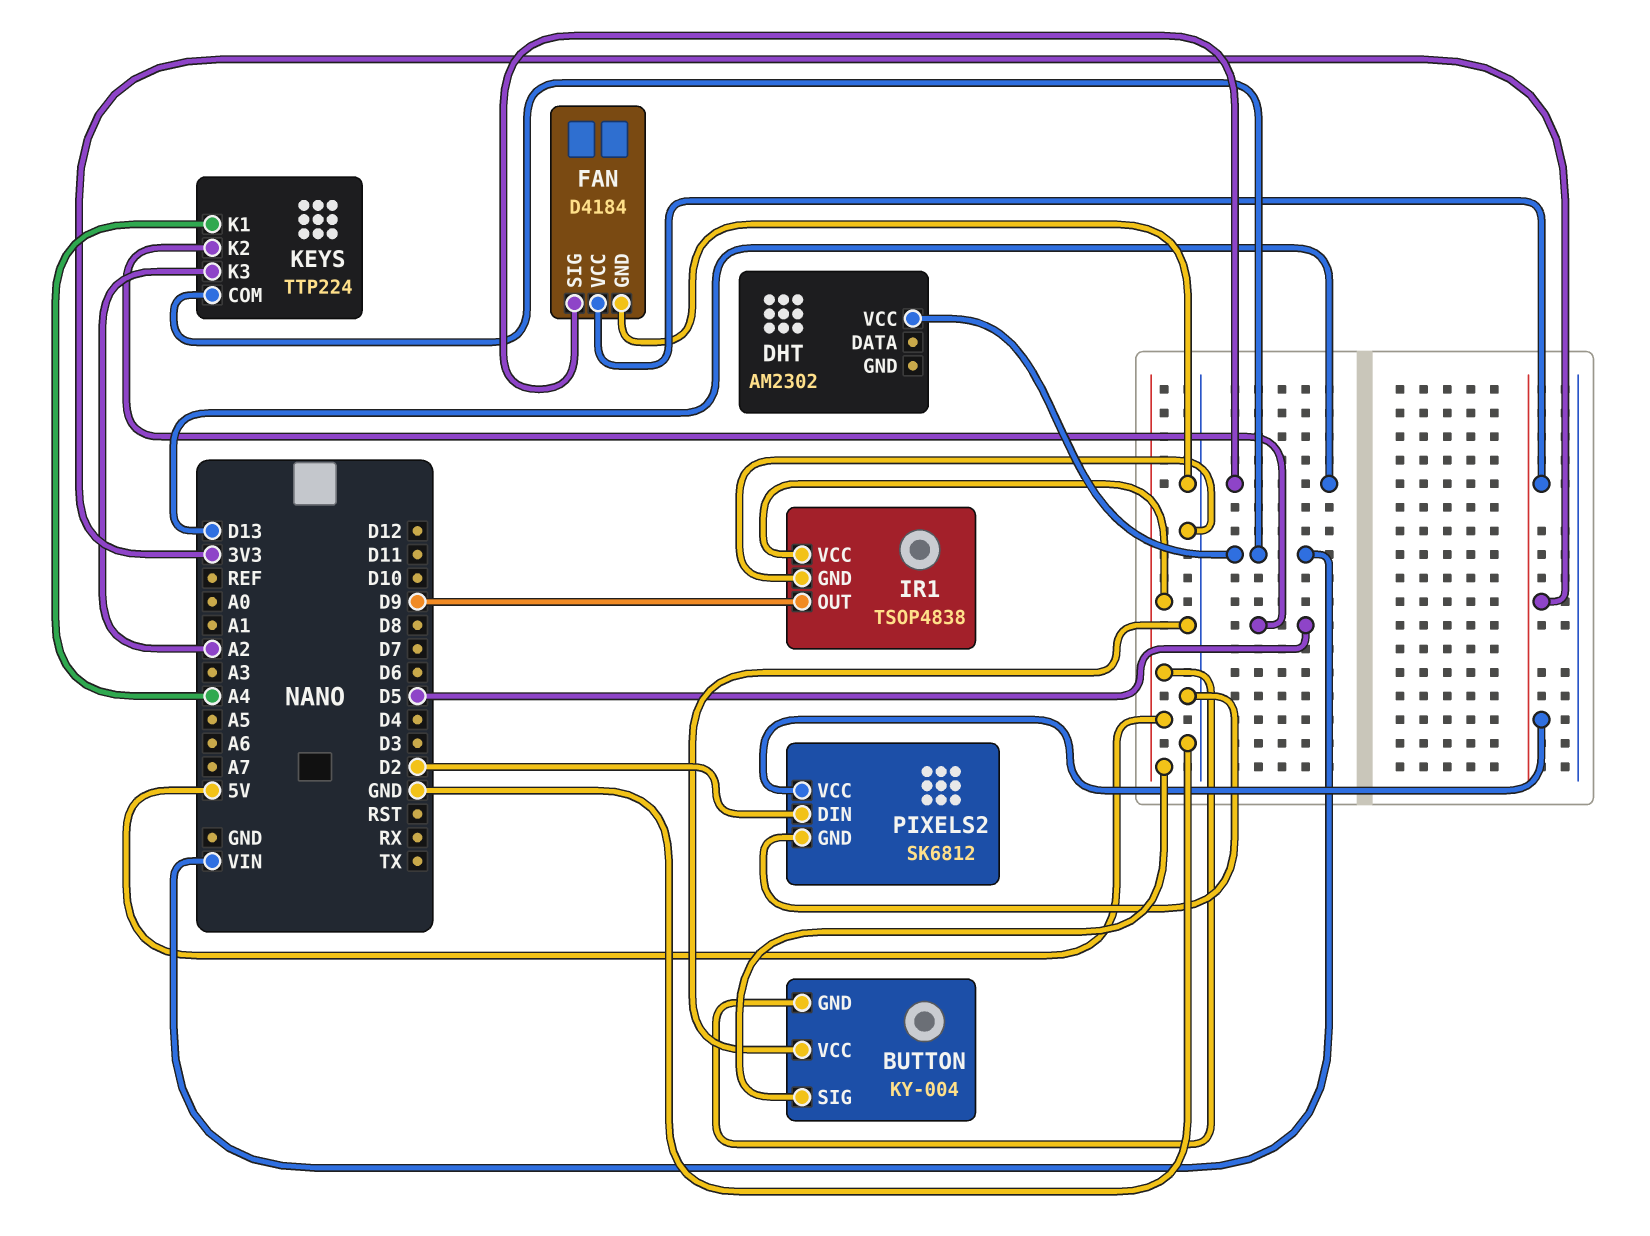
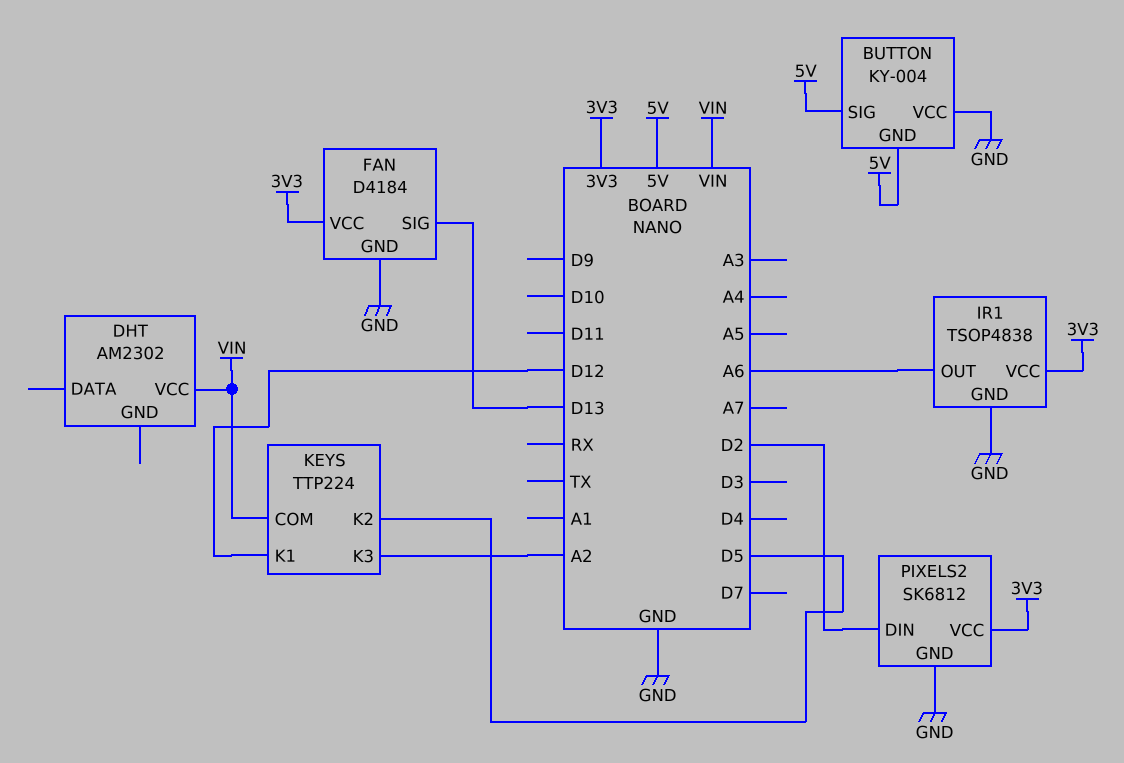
IR1 pin OUT: D9 -> A6
IR1 pin VCC: 5V -> 3V3
KEYS pin K1: A4 -> D12

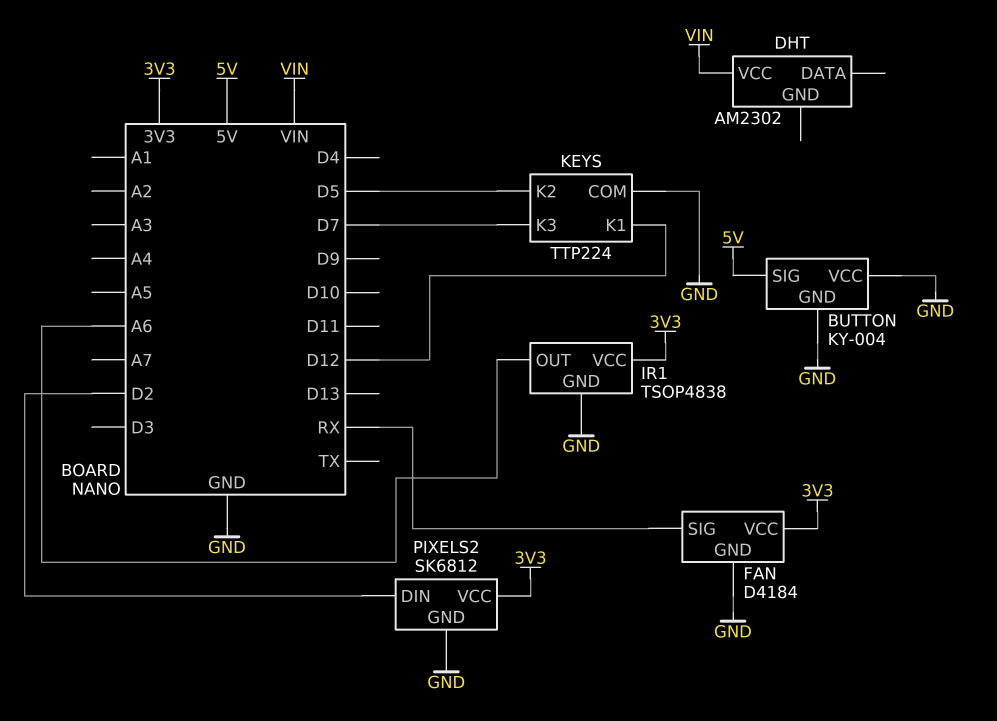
BUTTON pin GND: 5V -> GND
FAN pin SIG: D13 -> RX
KEYS pin COM: VIN -> GND
KEYS pin K3: A2 -> D7

